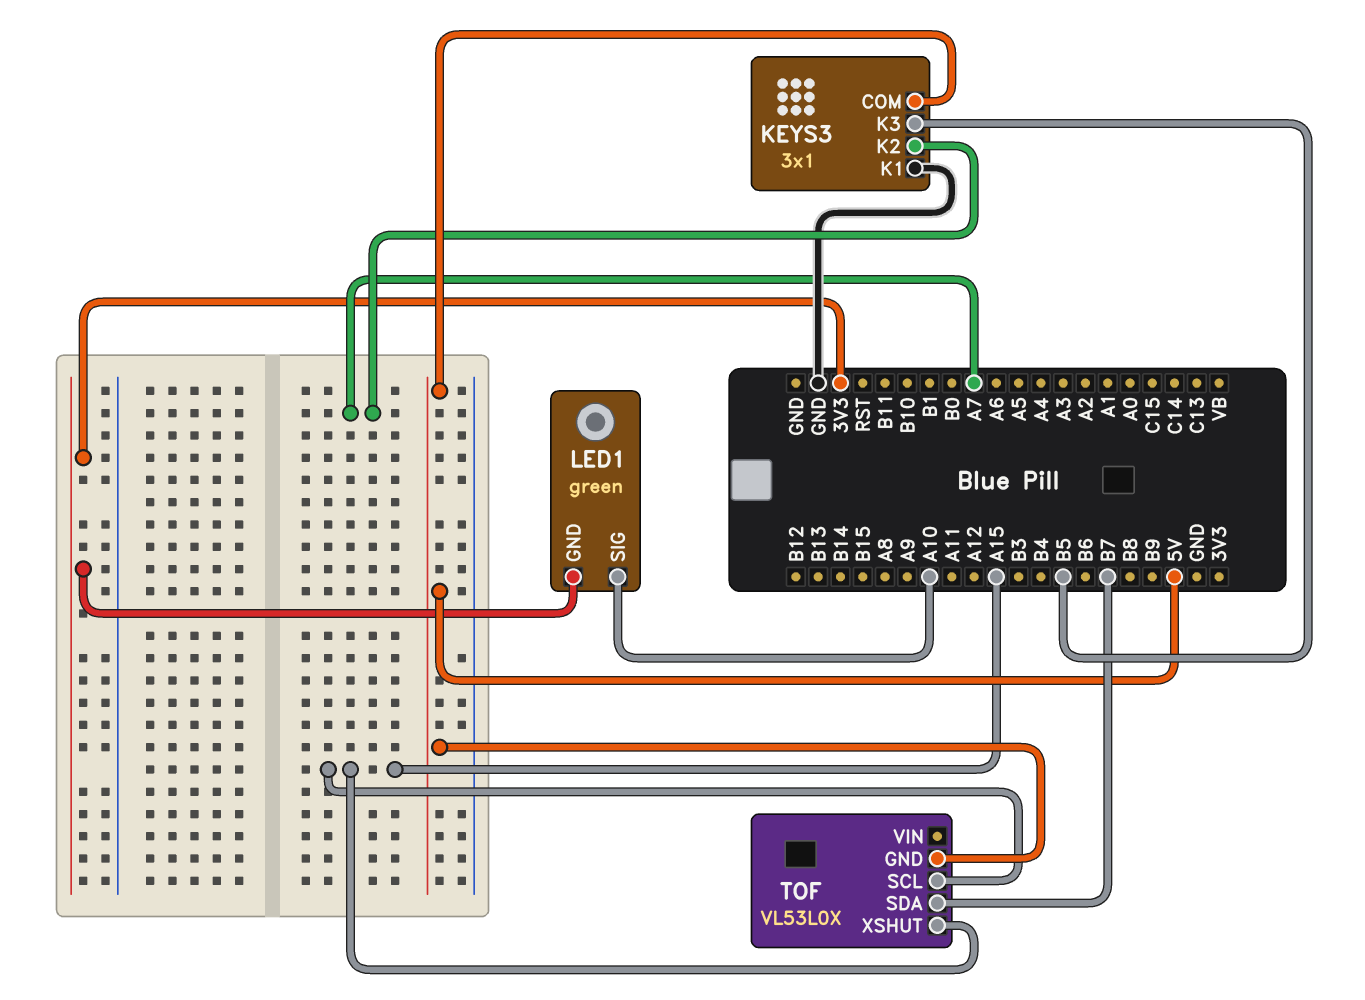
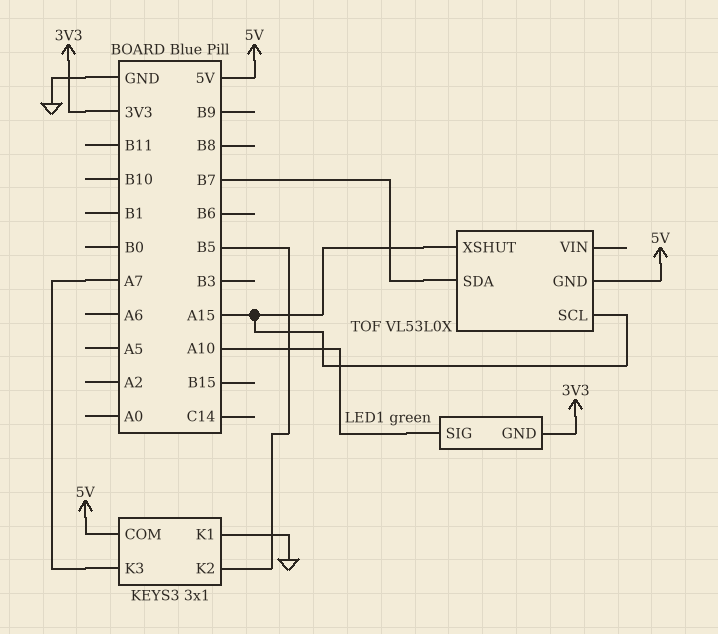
KEYS3 pin K2: A7 -> B5
KEYS3 pin K3: B5 -> A7

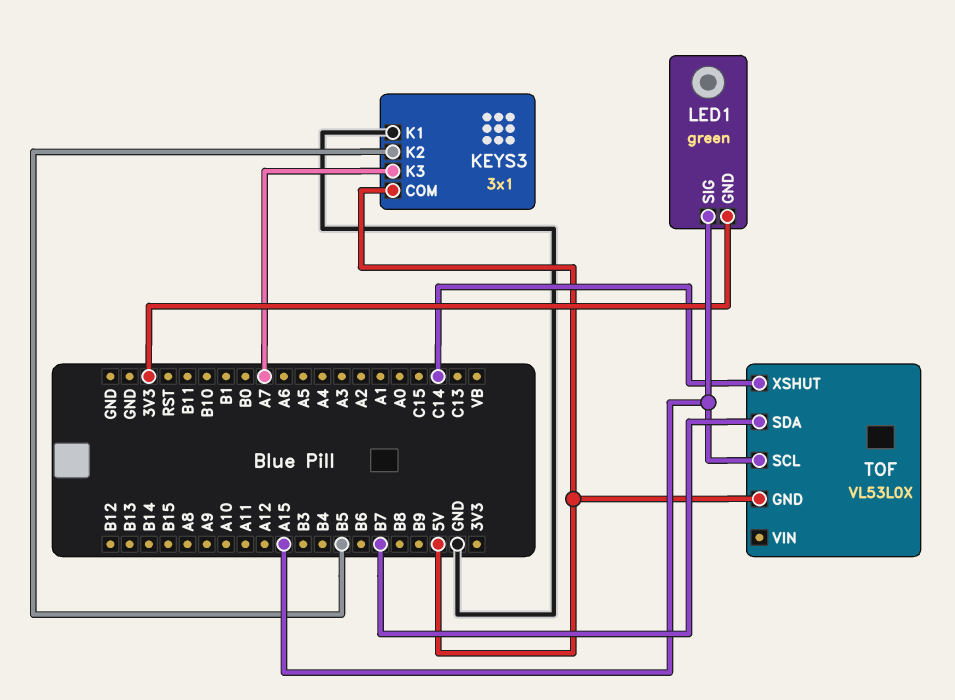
LED1 pin SIG: A10 -> A15
TOF pin XSHUT: A15 -> C14

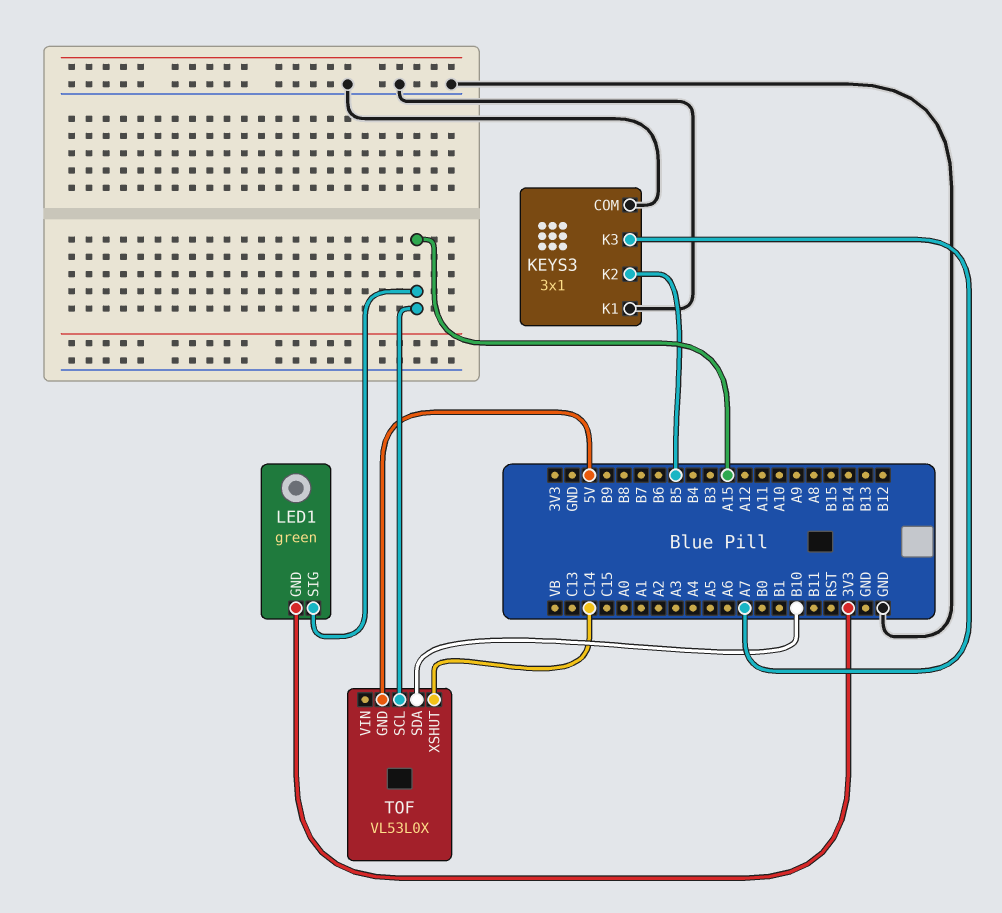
KEYS3 pin COM: 5V -> GND
TOF pin SDA: B7 -> B10

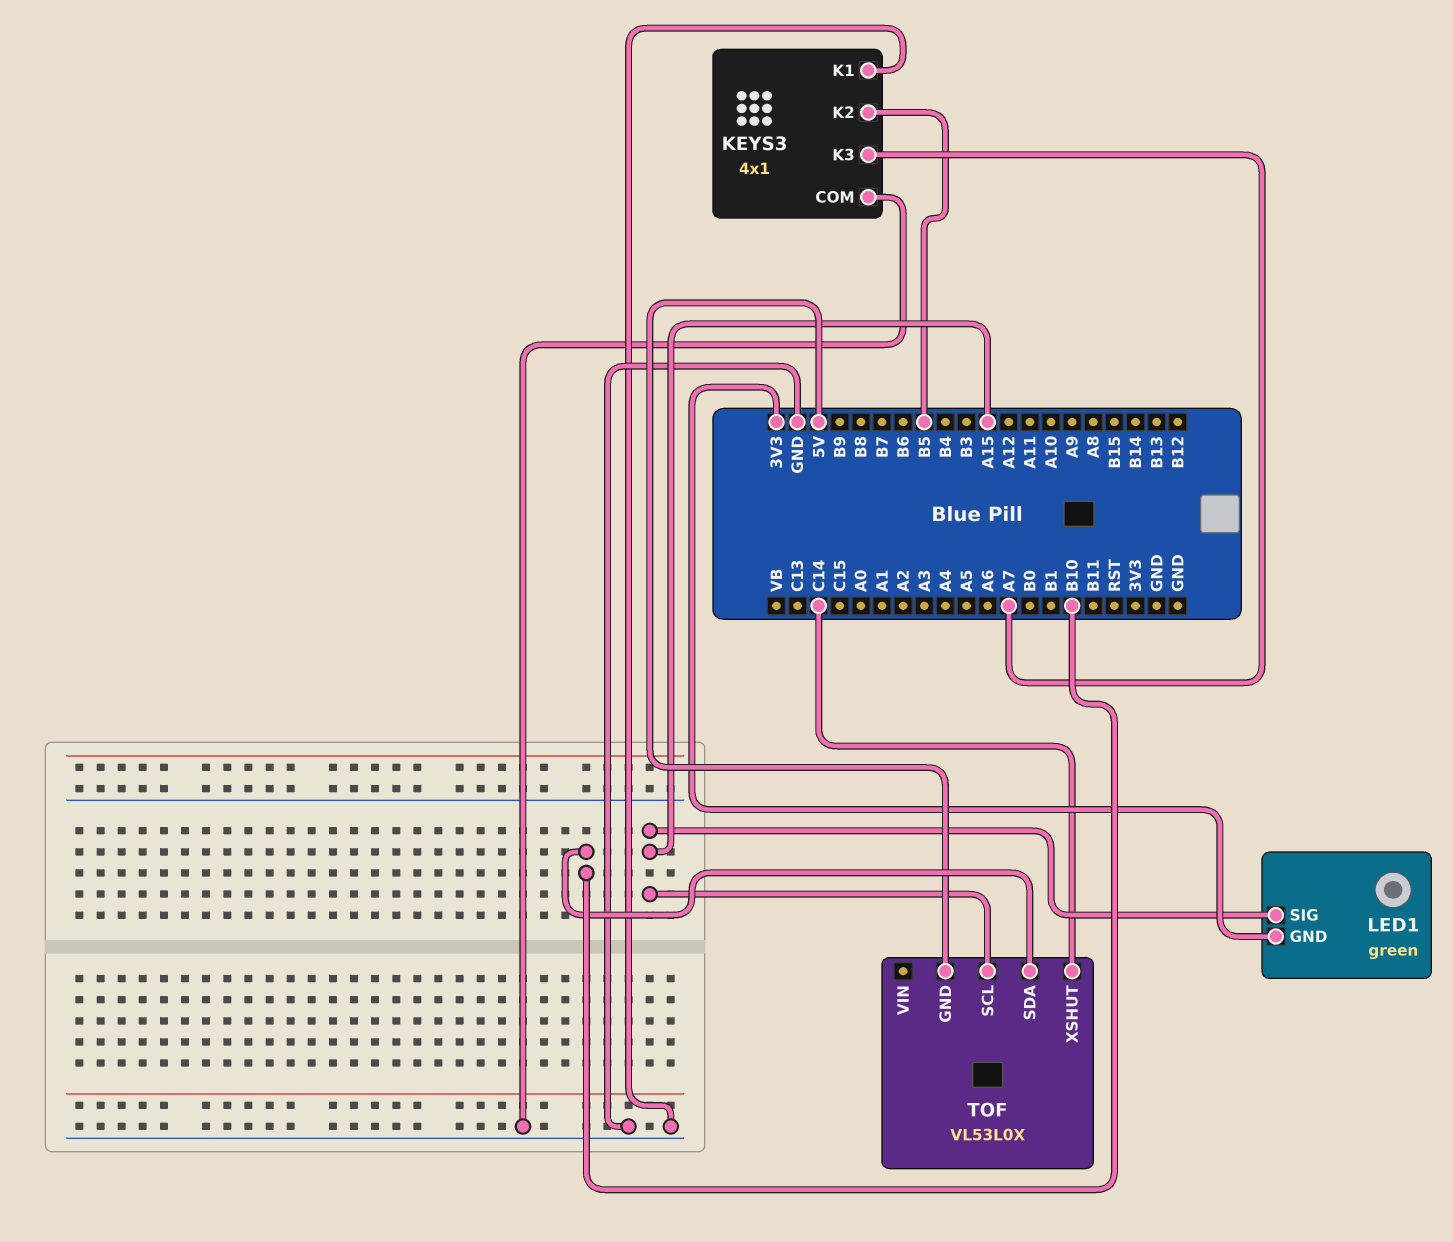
KEYS3: 3x1 -> 4x1

